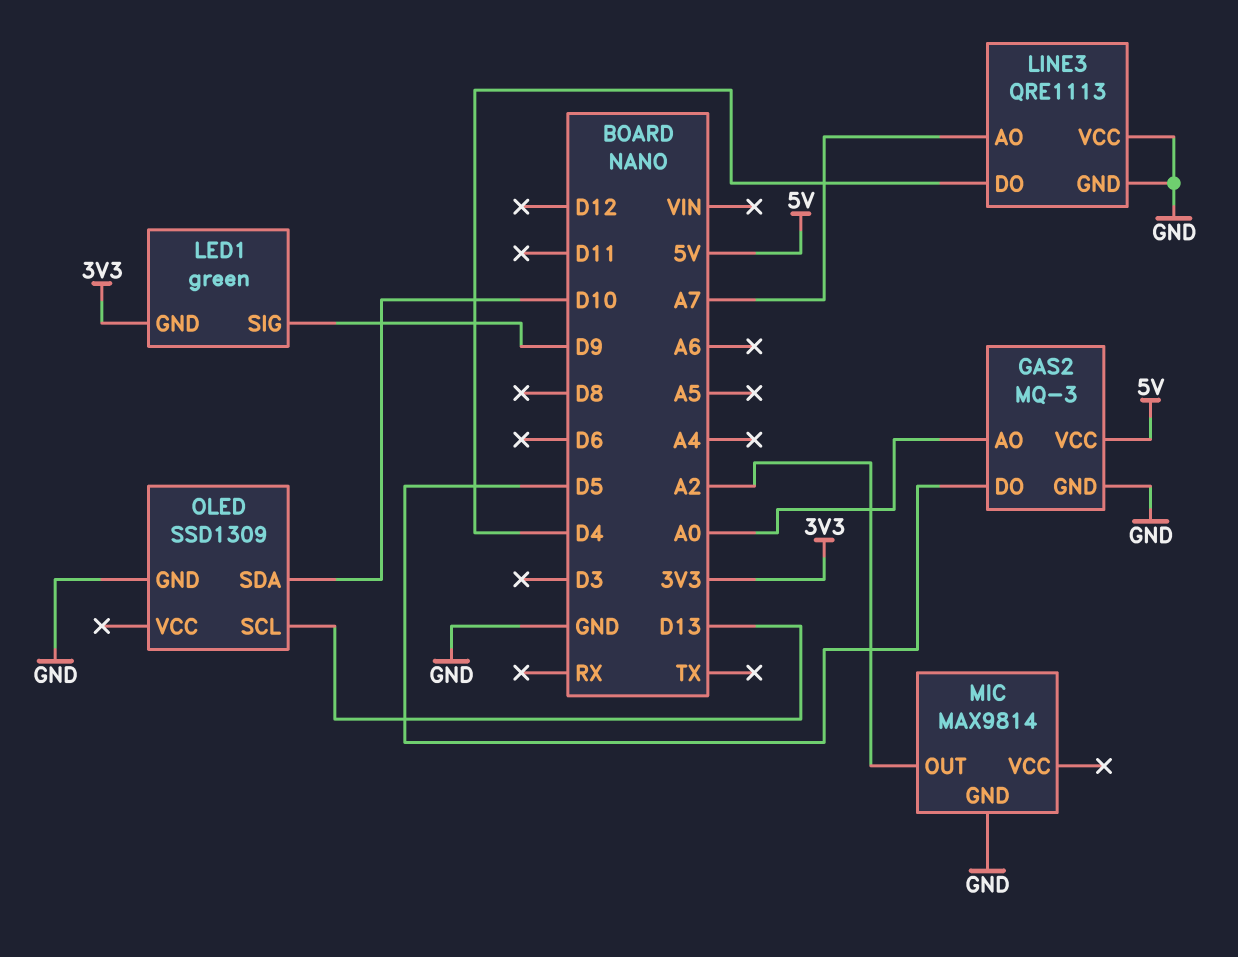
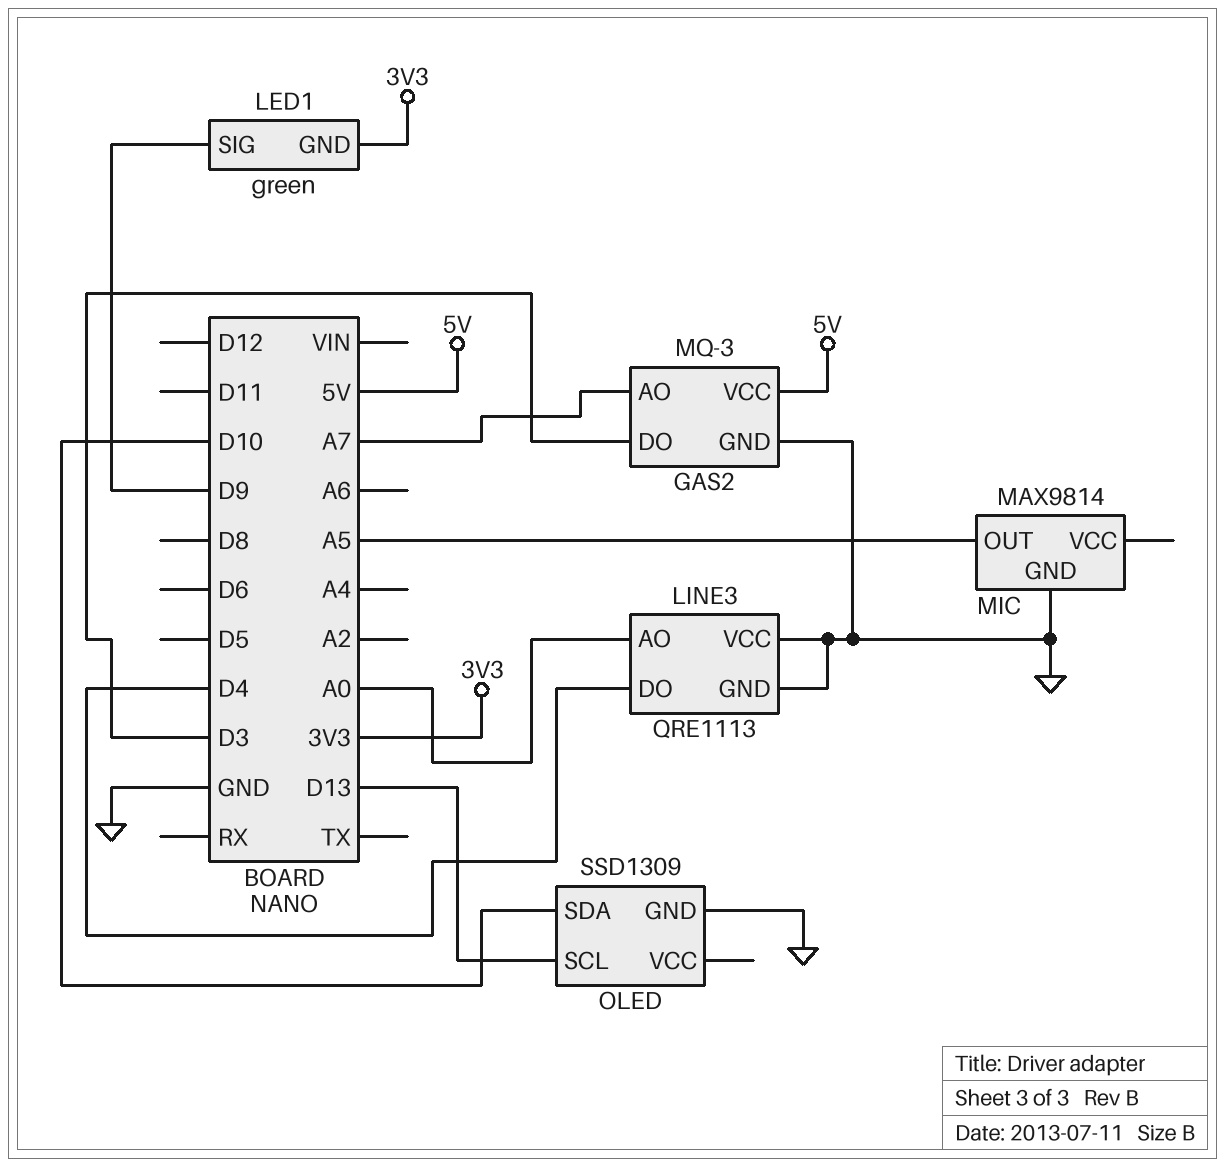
GAS2 pin AO: A0 -> A7
GAS2 pin DO: D5 -> D3
LINE3 pin AO: A7 -> A0
MIC pin OUT: A2 -> A5

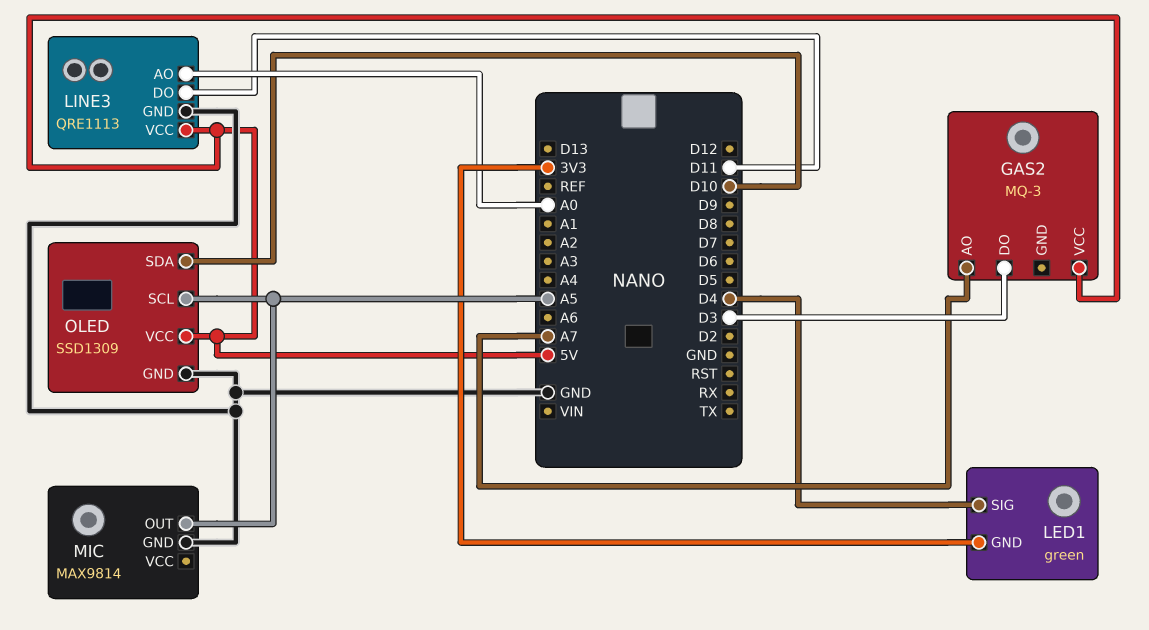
GAS2 pin GND: GND -> none
LED1 pin SIG: D9 -> D4
LINE3 pin DO: D4 -> D11
LINE3 pin VCC: GND -> 5V
OLED pin SCL: D13 -> A5
OLED pin VCC: none -> 5V

